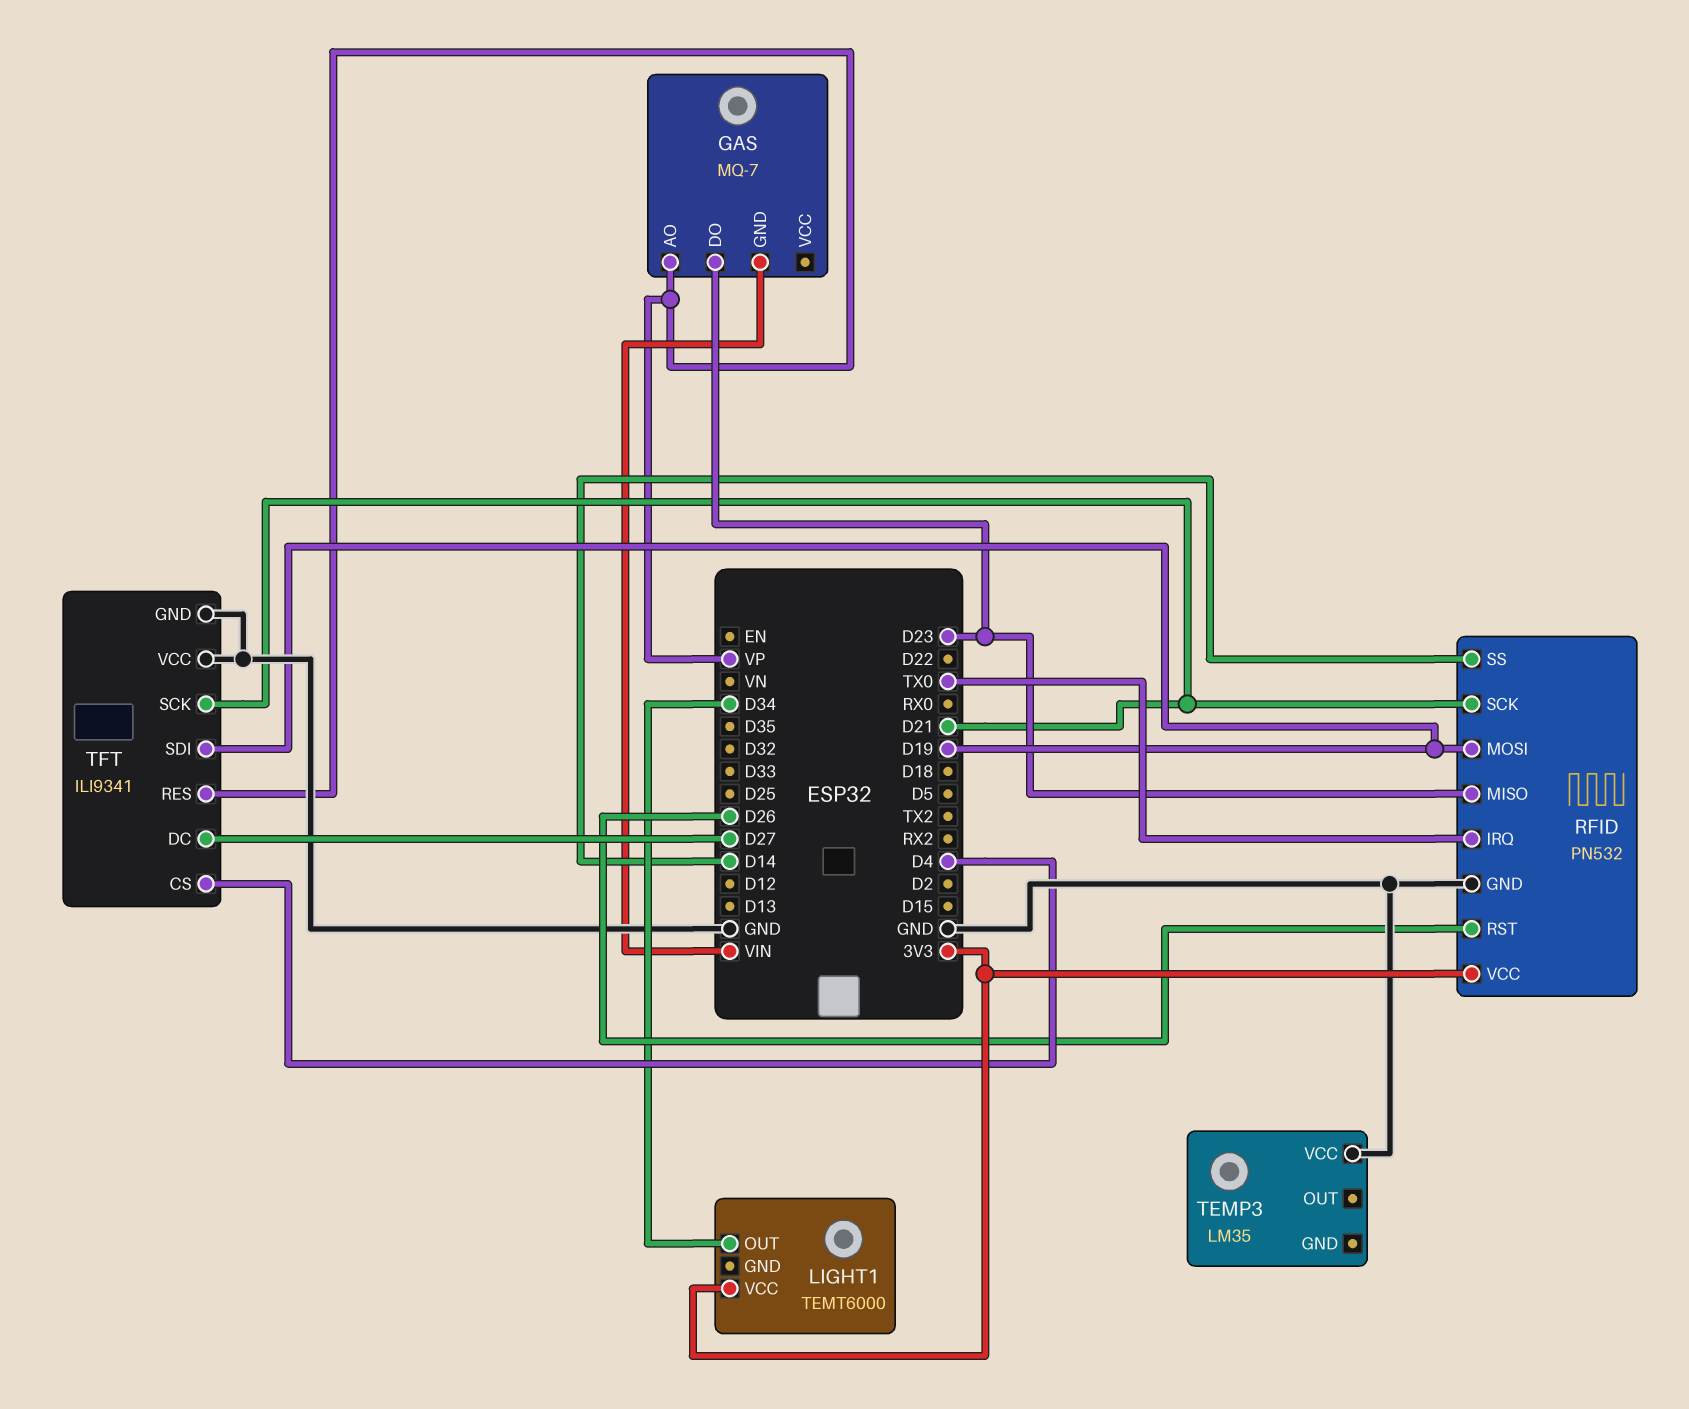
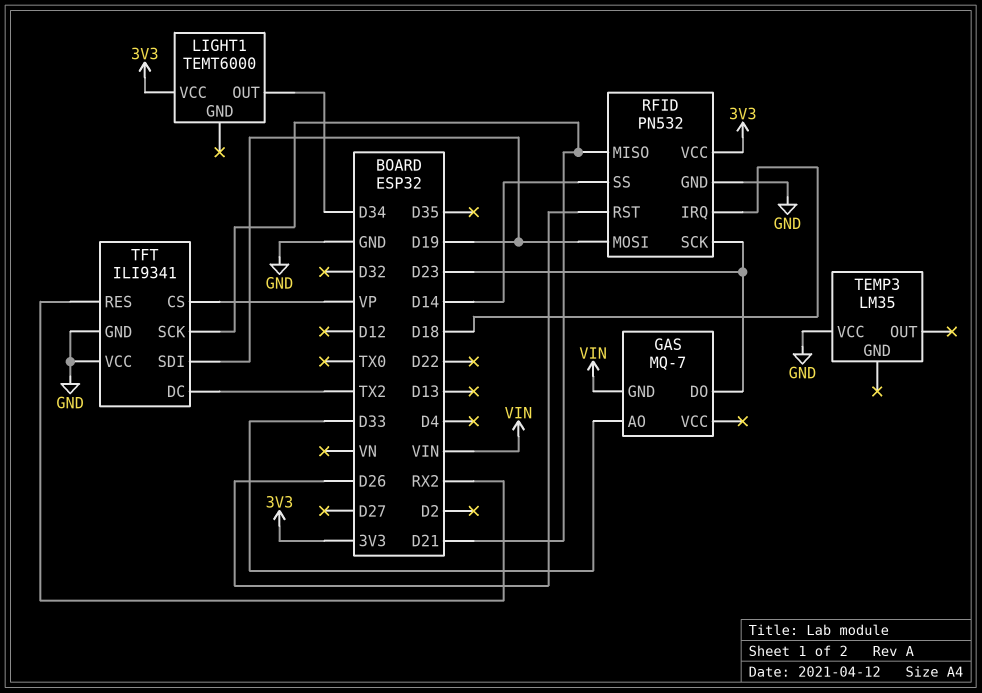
GAS pin AO: VP -> D33
RFID pin IRQ: TX0 -> D18
RFID pin MISO: D23 -> D21
RFID pin SCK: D21 -> D23
TFT pin CS: D4 -> VP
TFT pin DC: D27 -> TX2
TFT pin RES: VP -> RX2

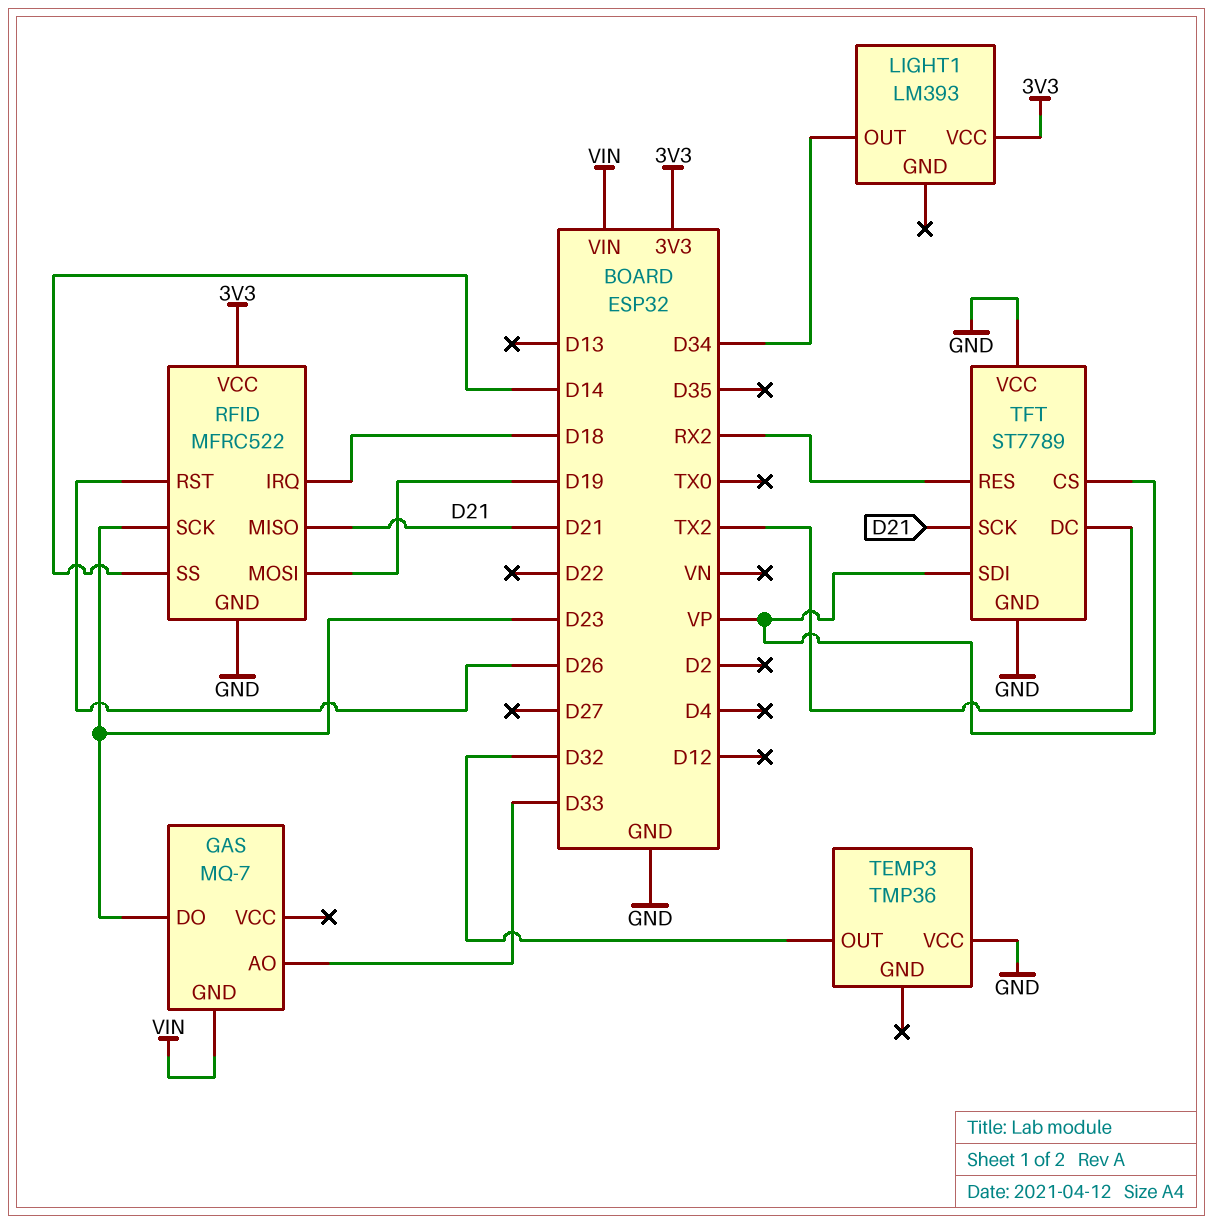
LIGHT1: TEMT6000 -> LM393
RFID: PN532 -> MFRC522
TEMP3: LM35 -> TMP36
TEMP3 pin OUT: none -> D32
TFT: ILI9341 -> ST7789
TFT pin SDI: D19 -> VP

